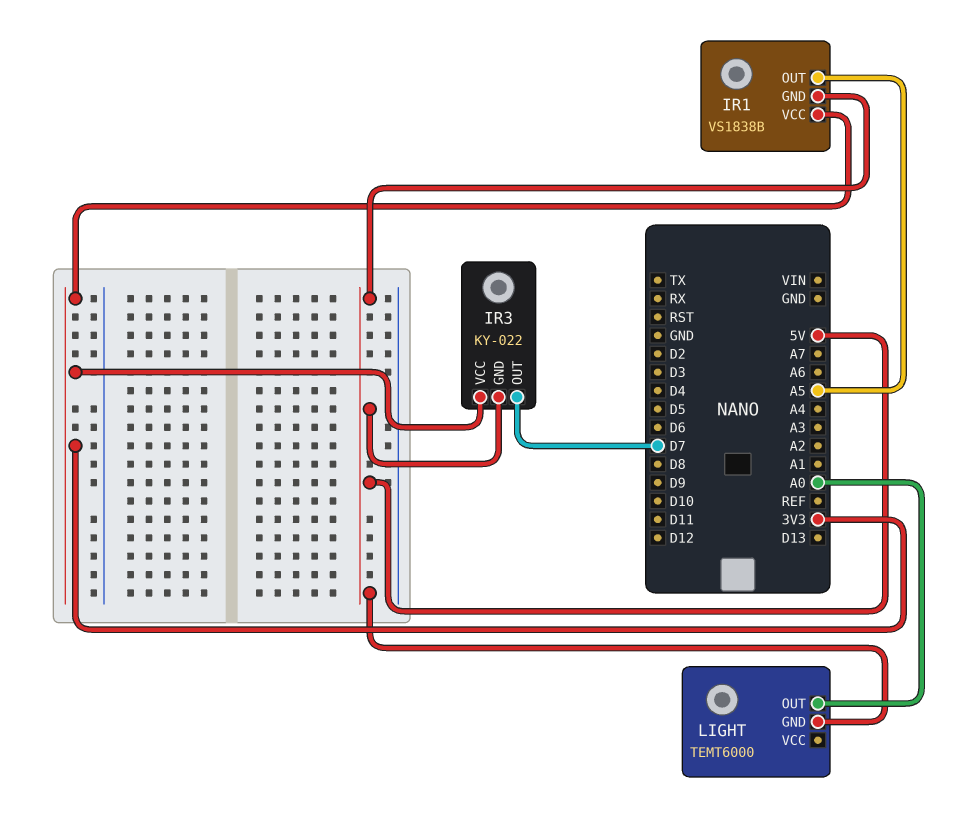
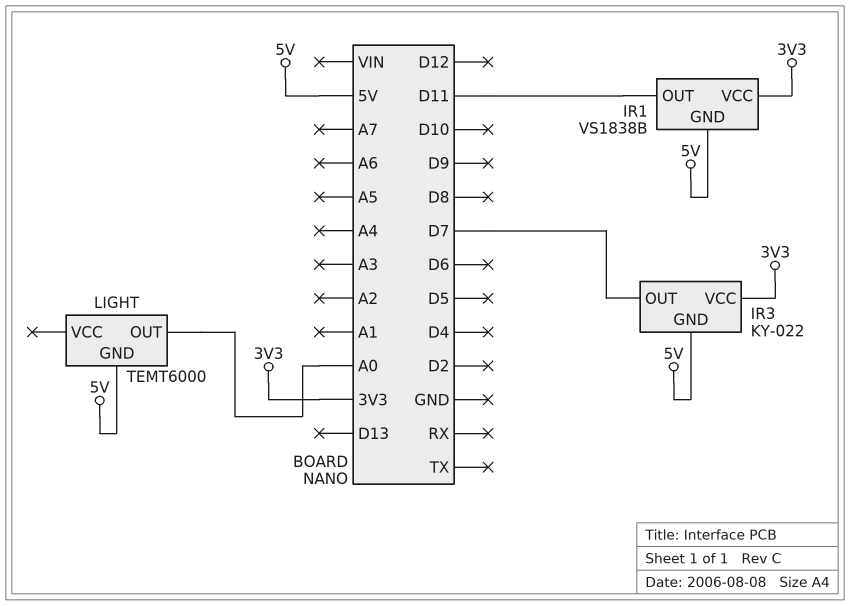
IR1 pin OUT: A5 -> D11

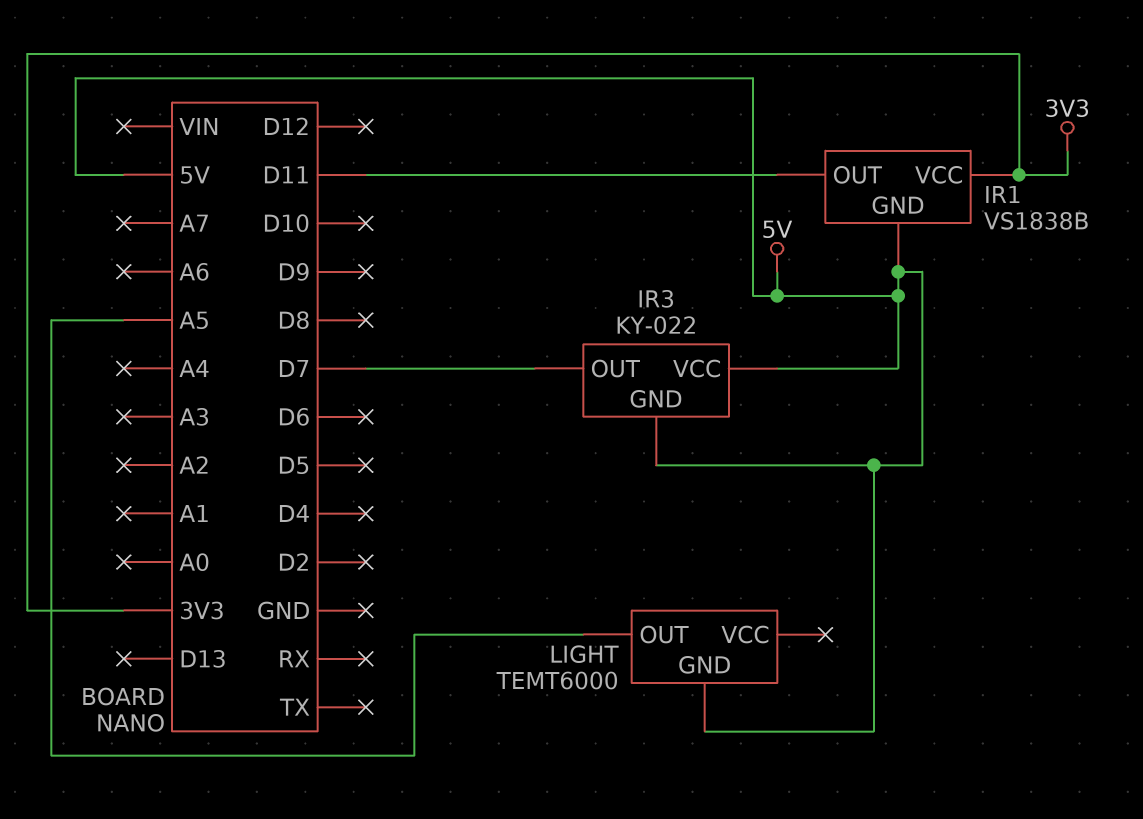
IR3 pin VCC: 3V3 -> 5V
LIGHT pin OUT: A0 -> A5

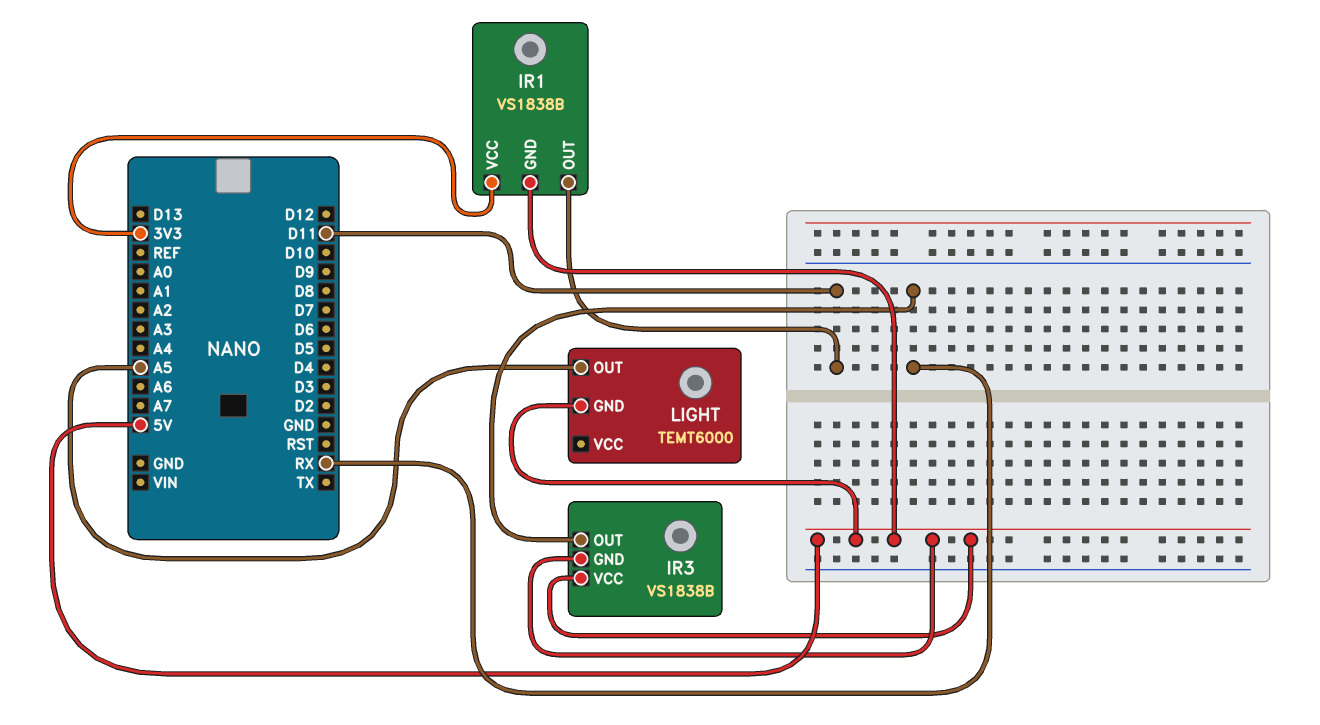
IR3: KY-022 -> VS1838B
IR3 pin OUT: D7 -> RX

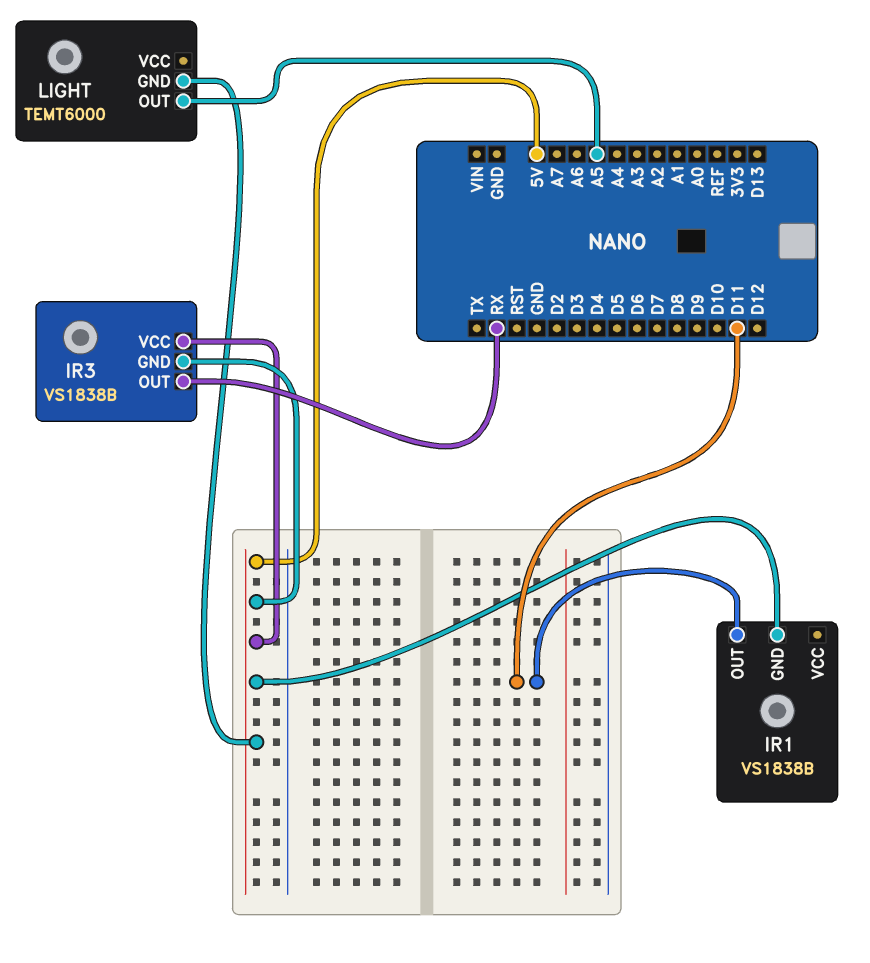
IR1 pin VCC: 3V3 -> none

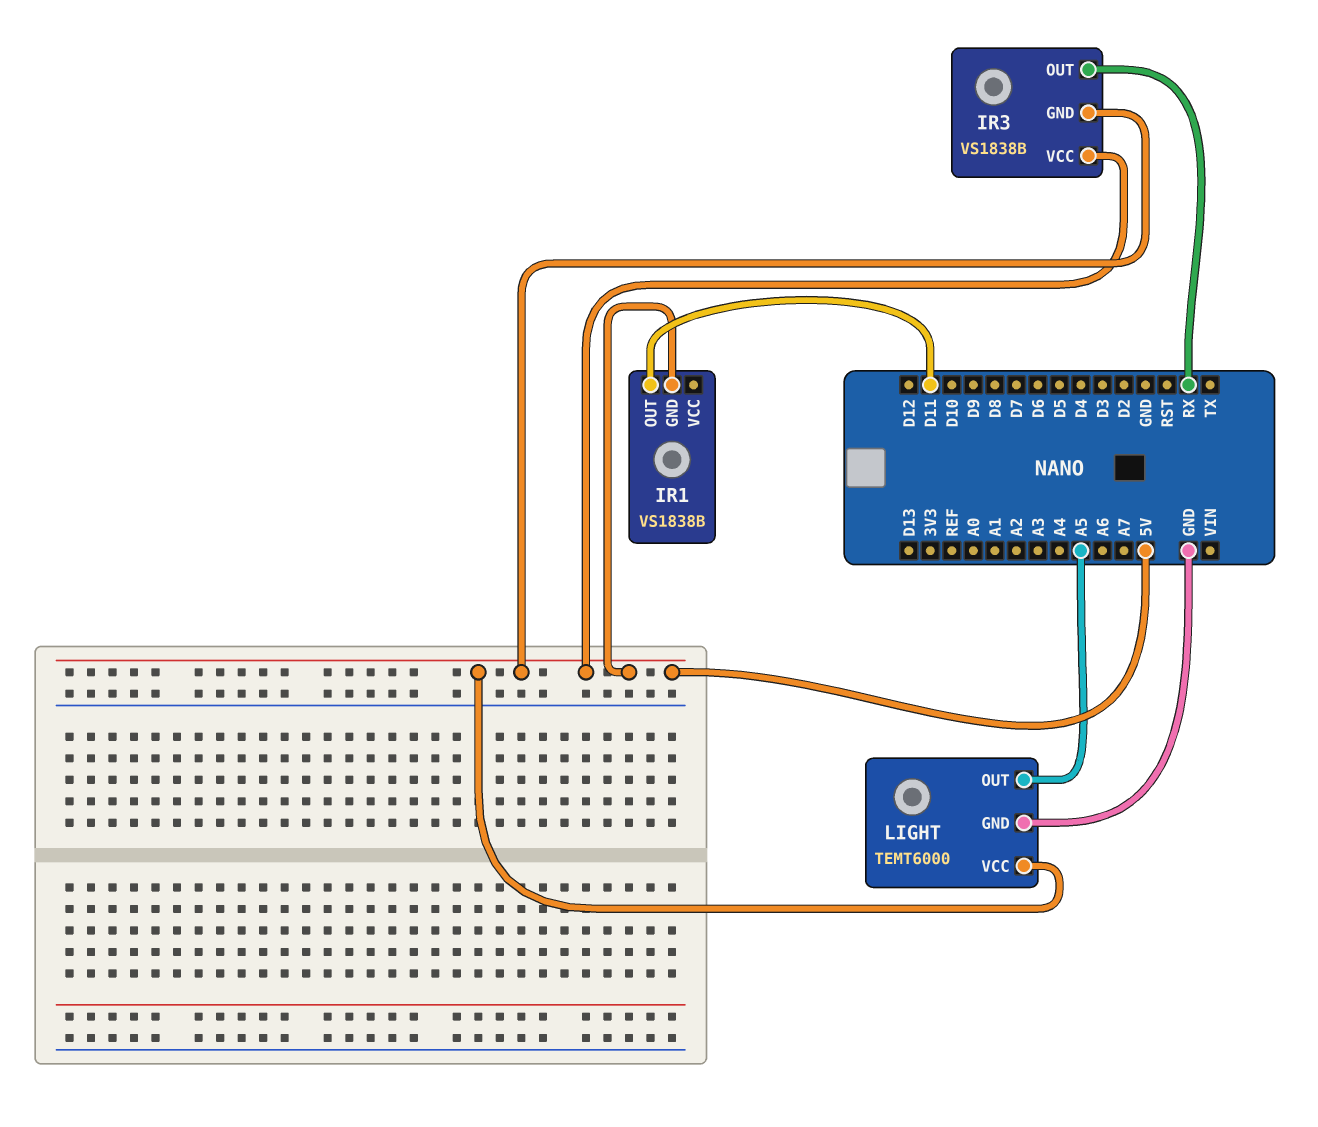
LIGHT pin GND: 5V -> GND
LIGHT pin VCC: none -> 5V

